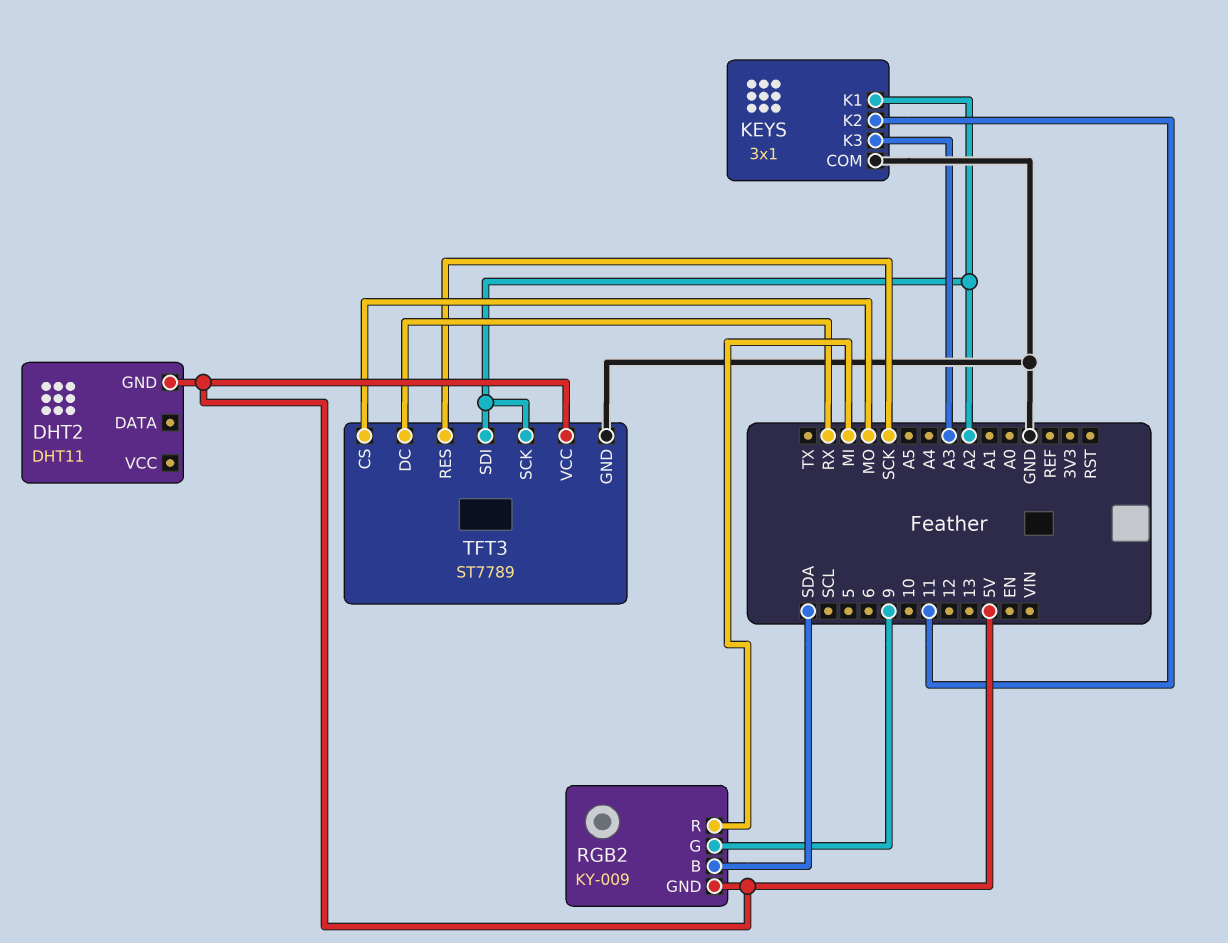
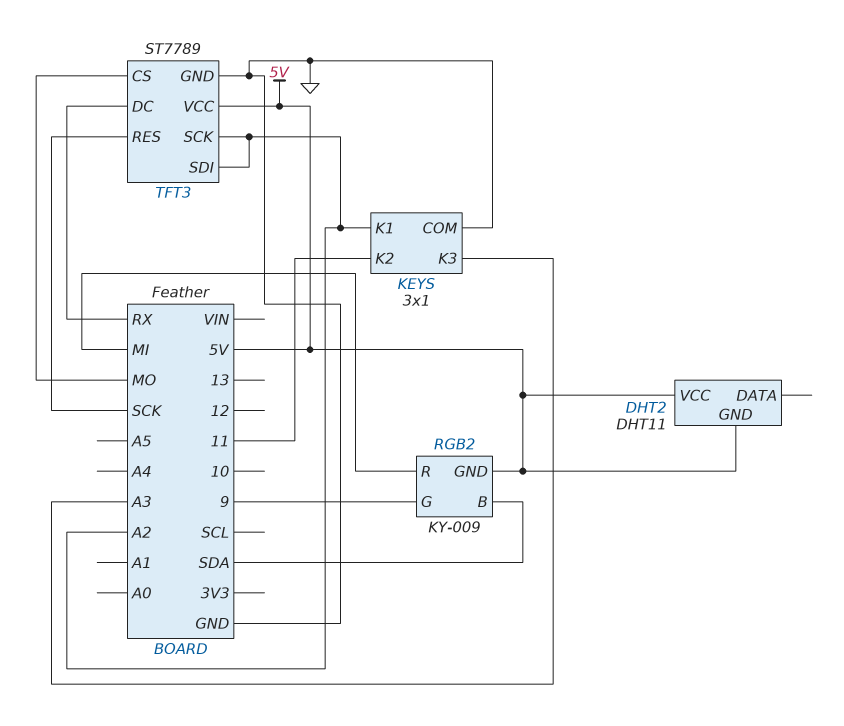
DHT2 pin VCC: none -> 5V

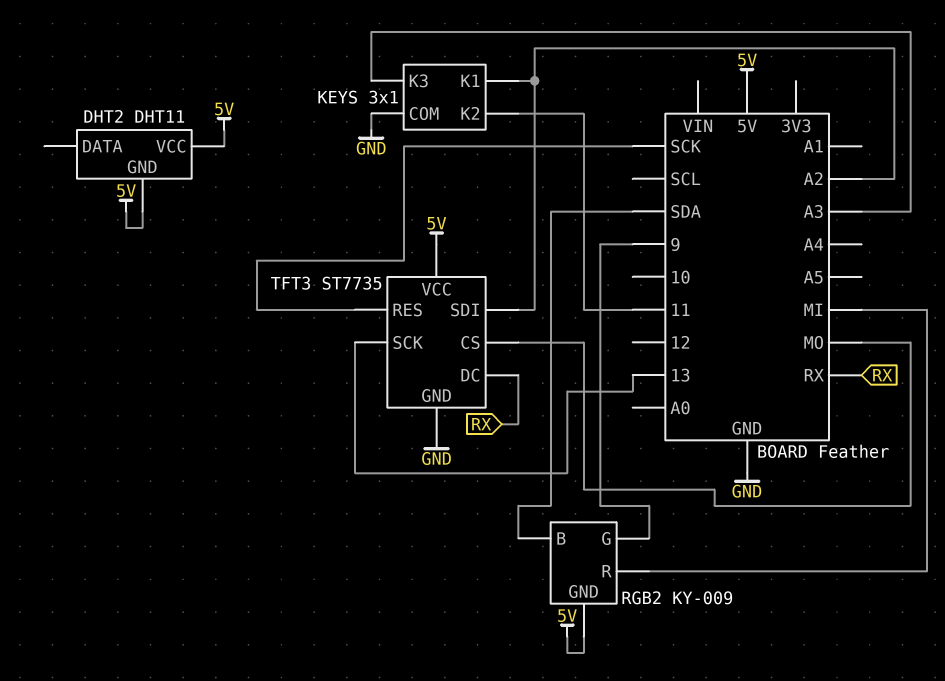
TFT3: ST7789 -> ST7735
TFT3 pin SCK: A2 -> 13

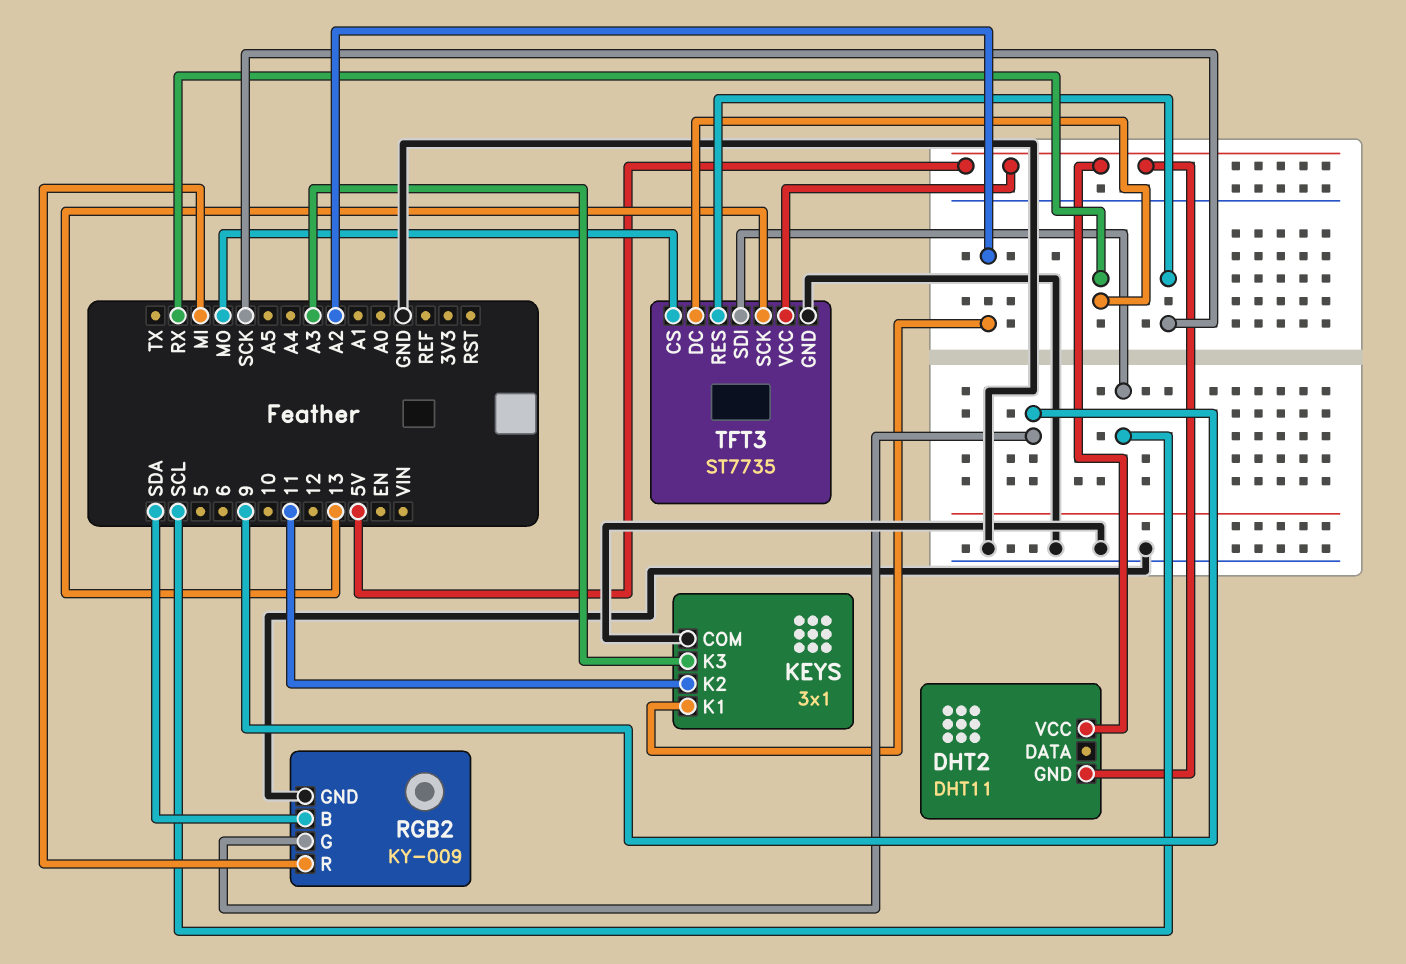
RGB2 pin GND: 5V -> GND
TFT3 pin SDI: A2 -> SCL

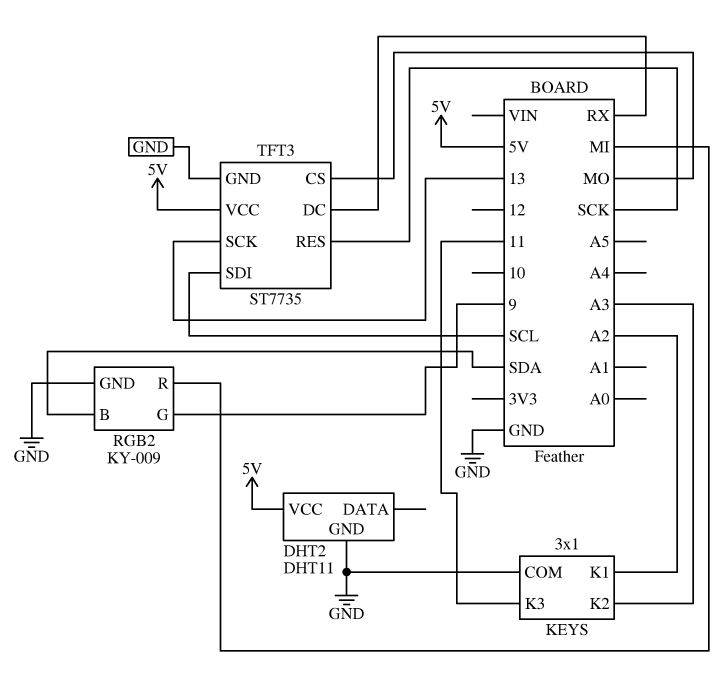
DHT2 pin GND: 5V -> GND
KEYS pin K2: 11 -> A3
KEYS pin K3: A3 -> 11

